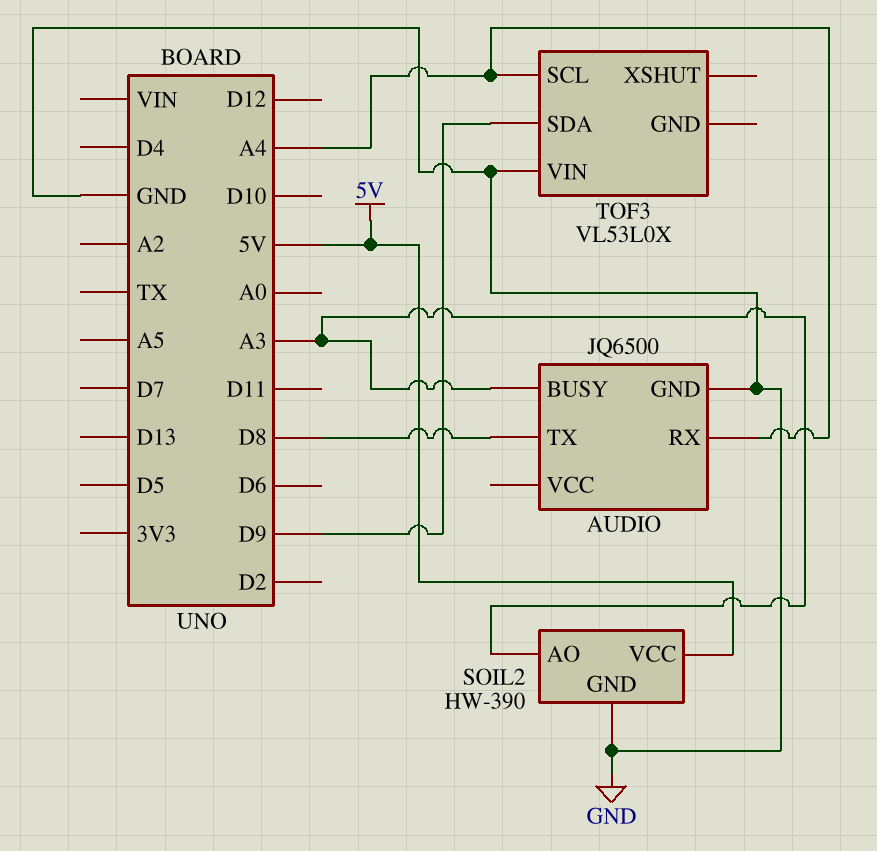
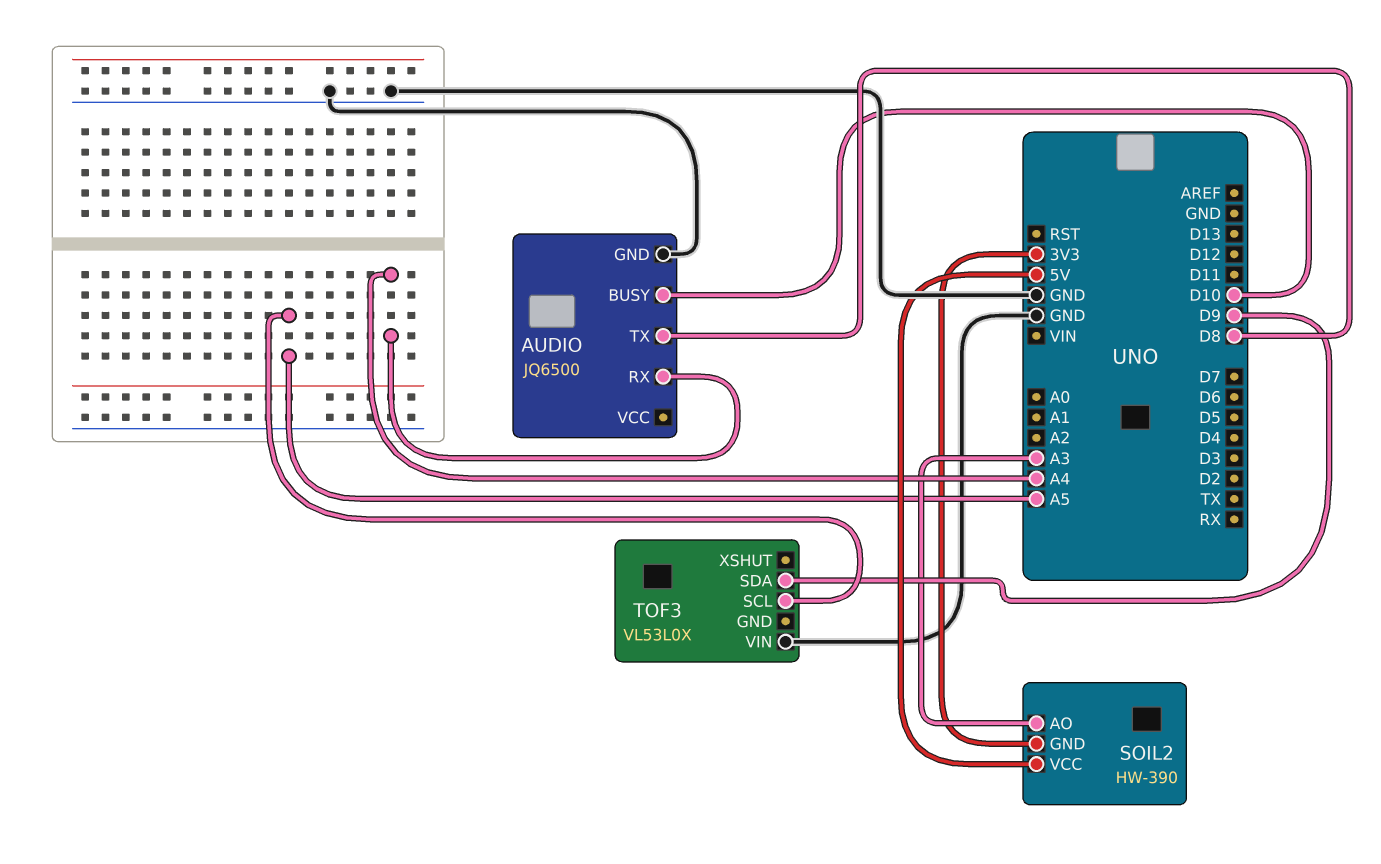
AUDIO pin BUSY: A3 -> D10
SOIL2 pin GND: GND -> 3V3
TOF3 pin SCL: A4 -> A5

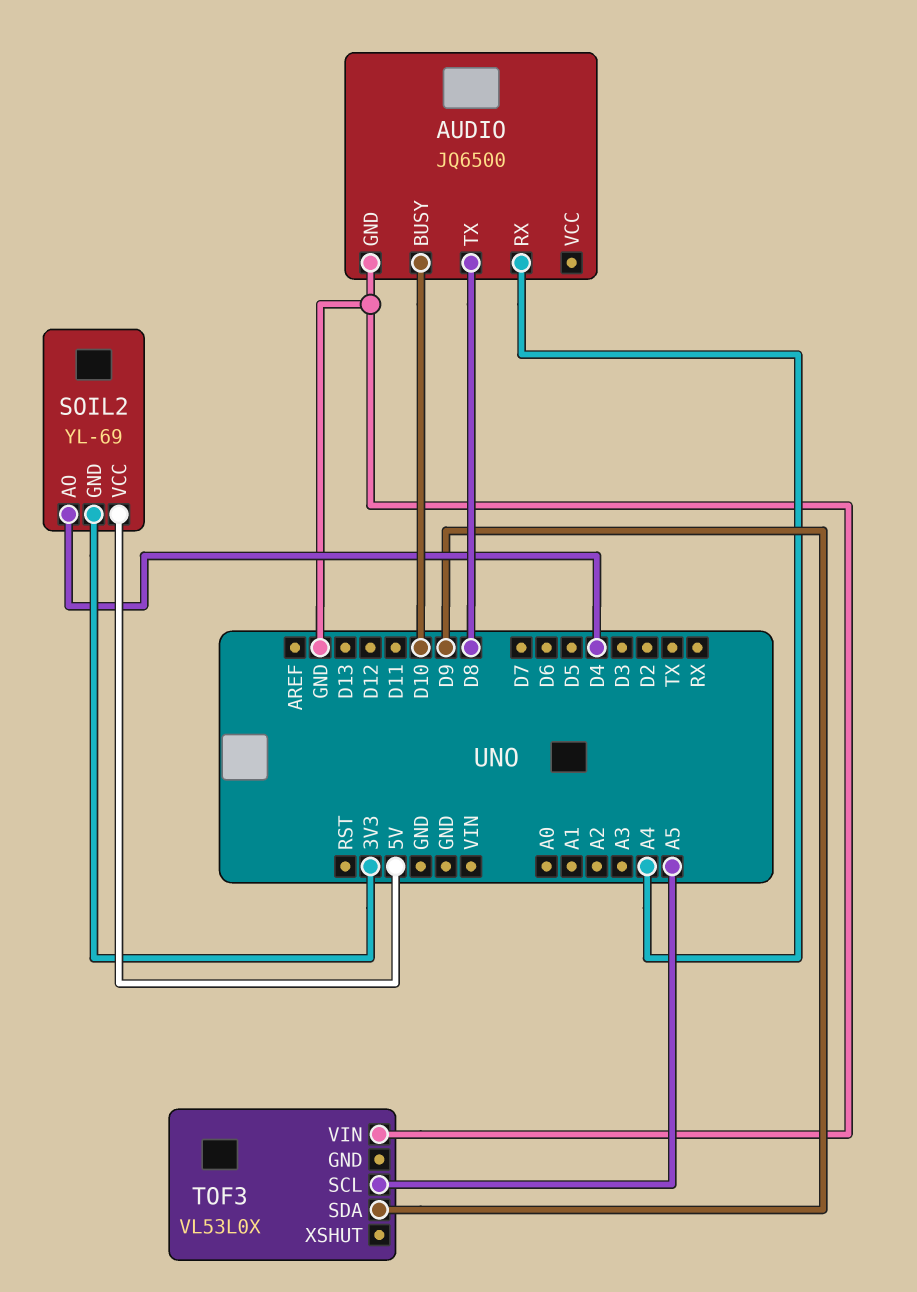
SOIL2: HW-390 -> YL-69
SOIL2 pin AO: A3 -> D4

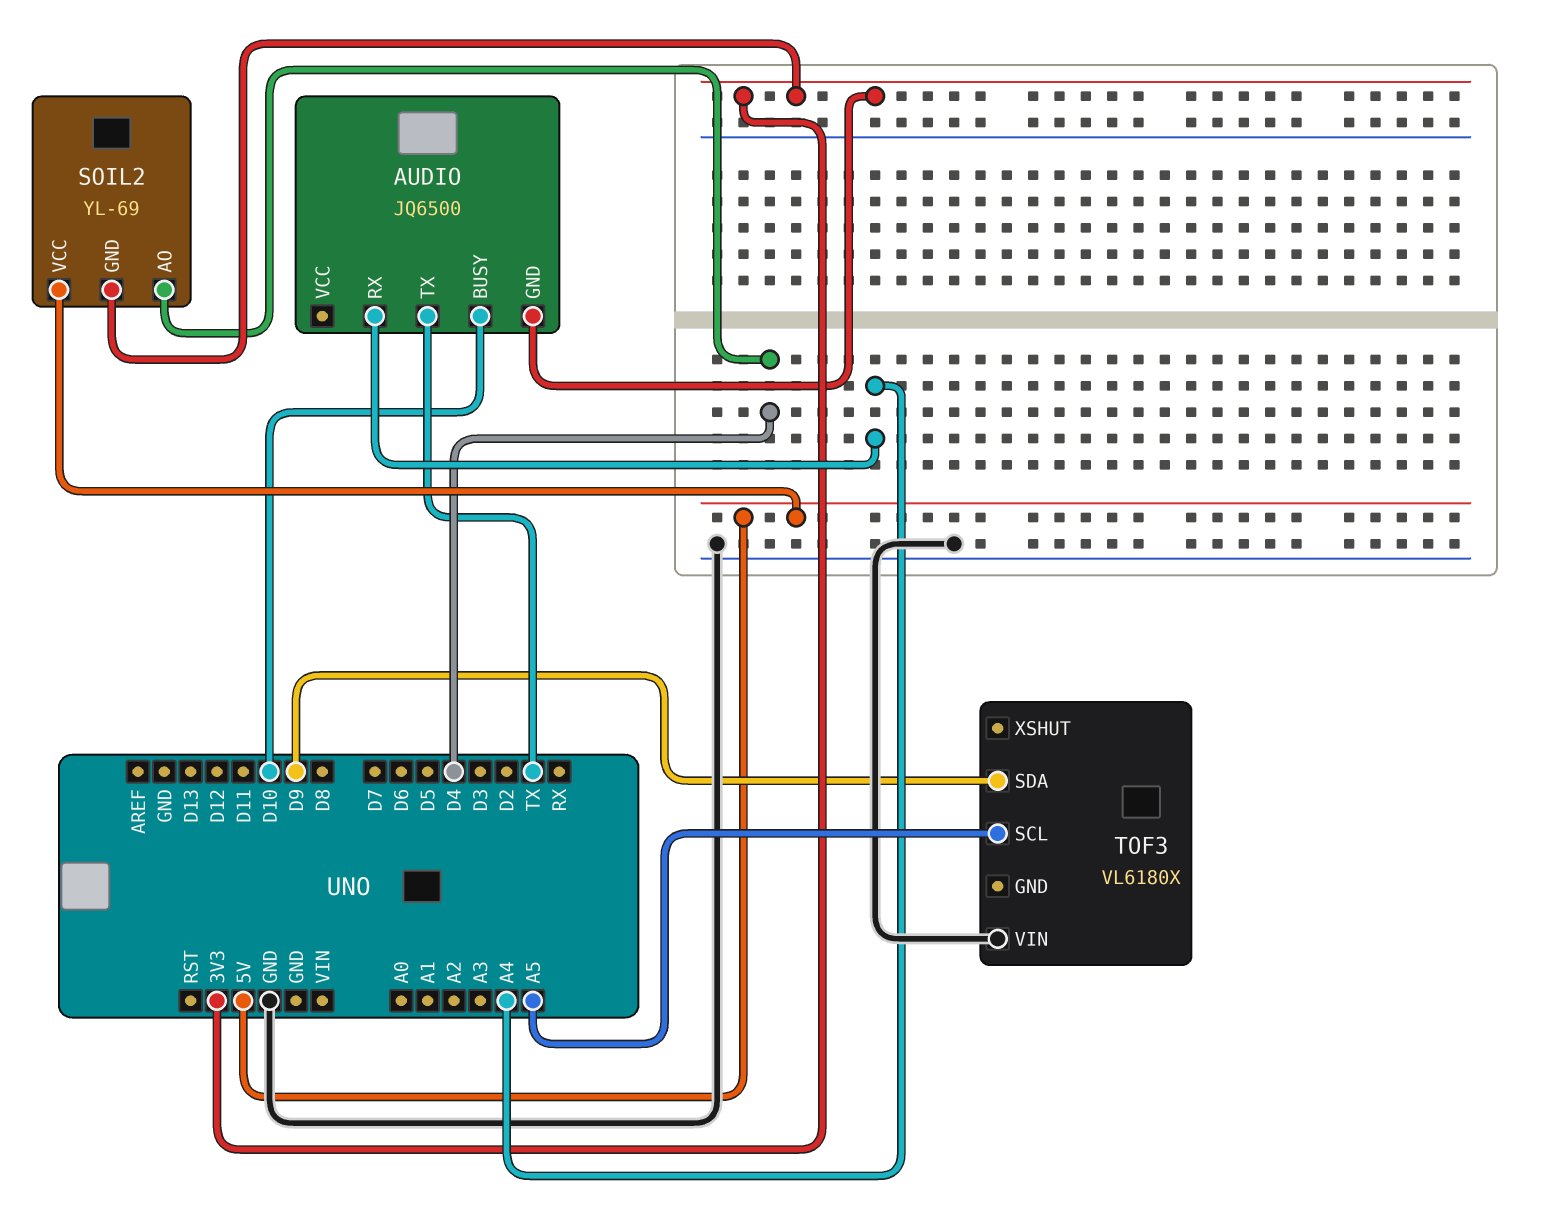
AUDIO pin GND: GND -> 3V3
AUDIO pin TX: D8 -> TX
TOF3: VL53L0X -> VL6180X

